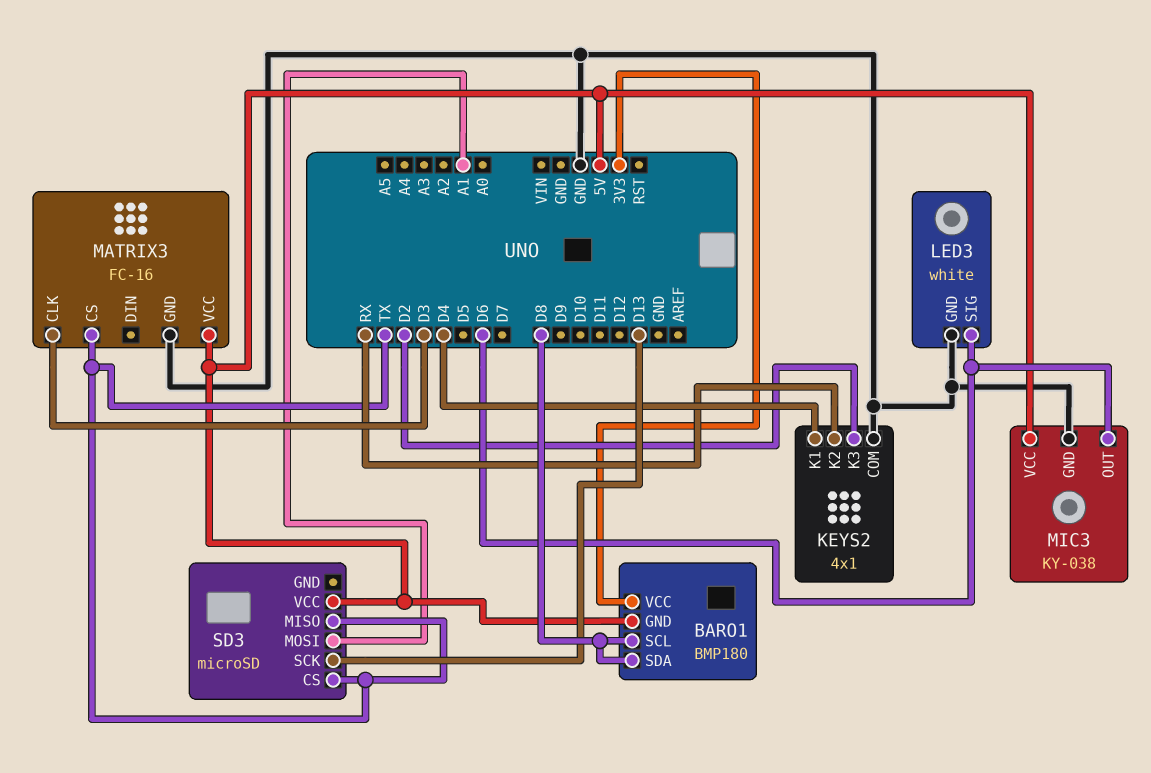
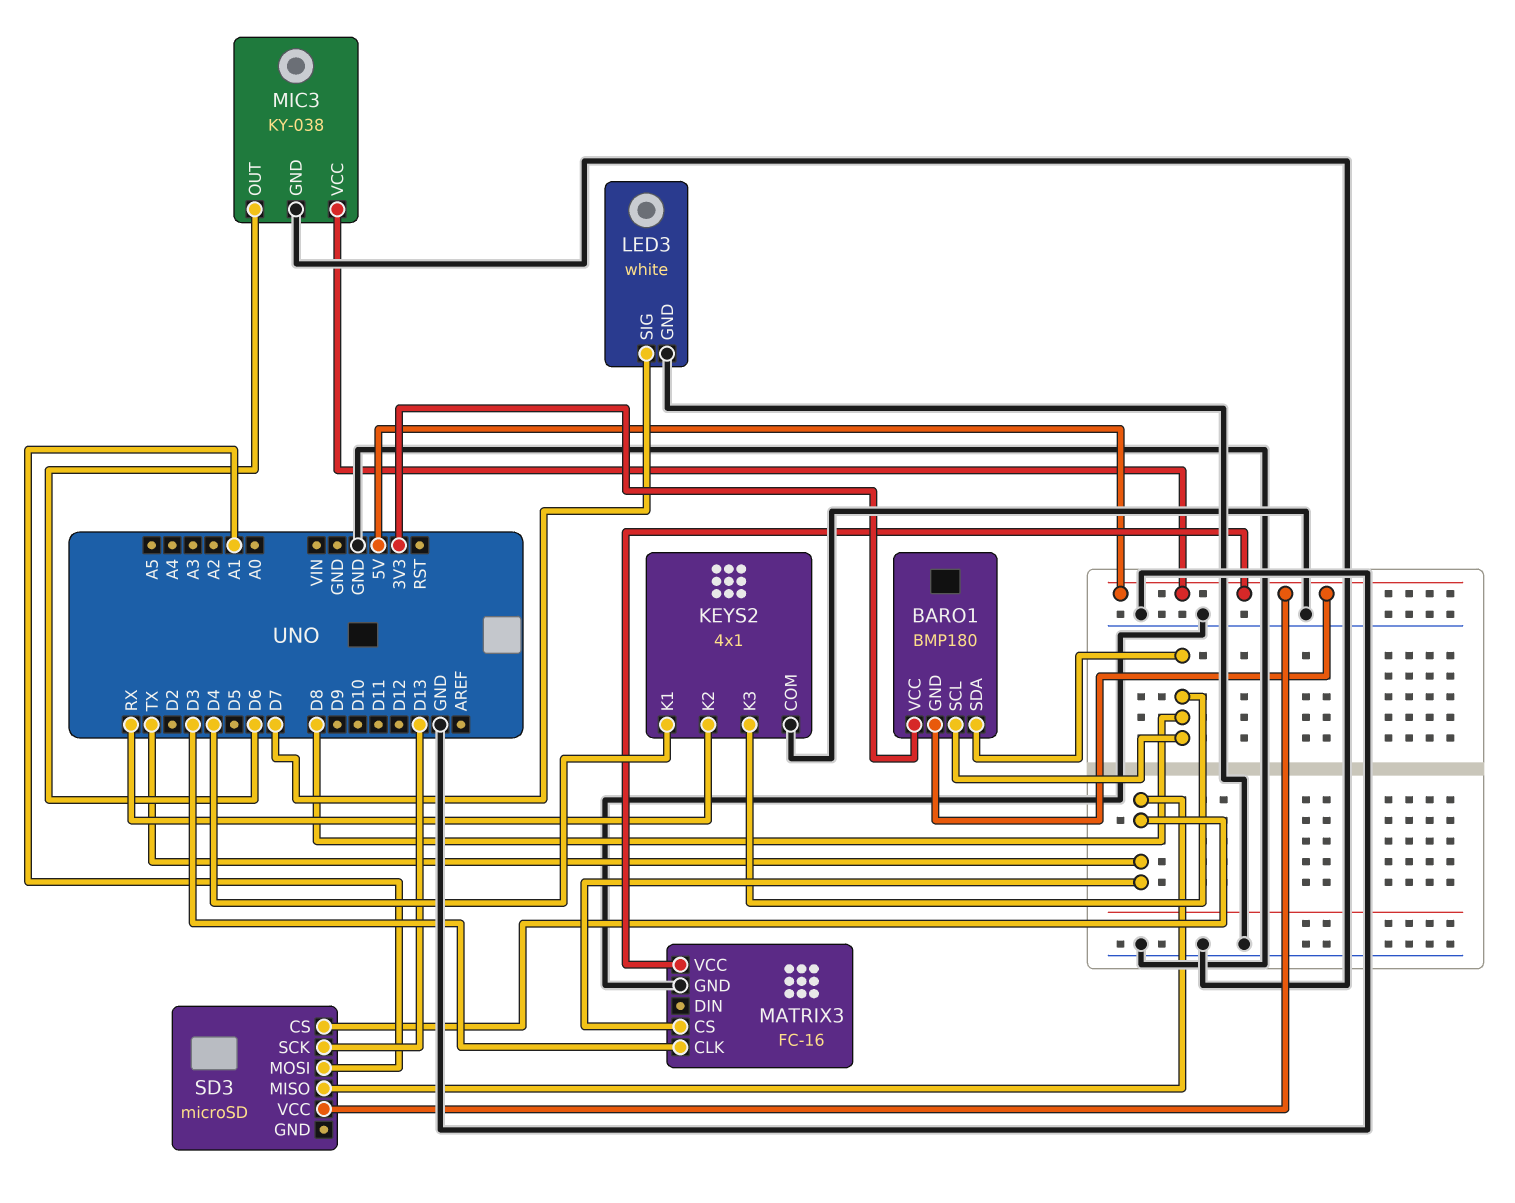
KEYS2 pin K3: D2 -> D8
LED3 pin SIG: D6 -> D7

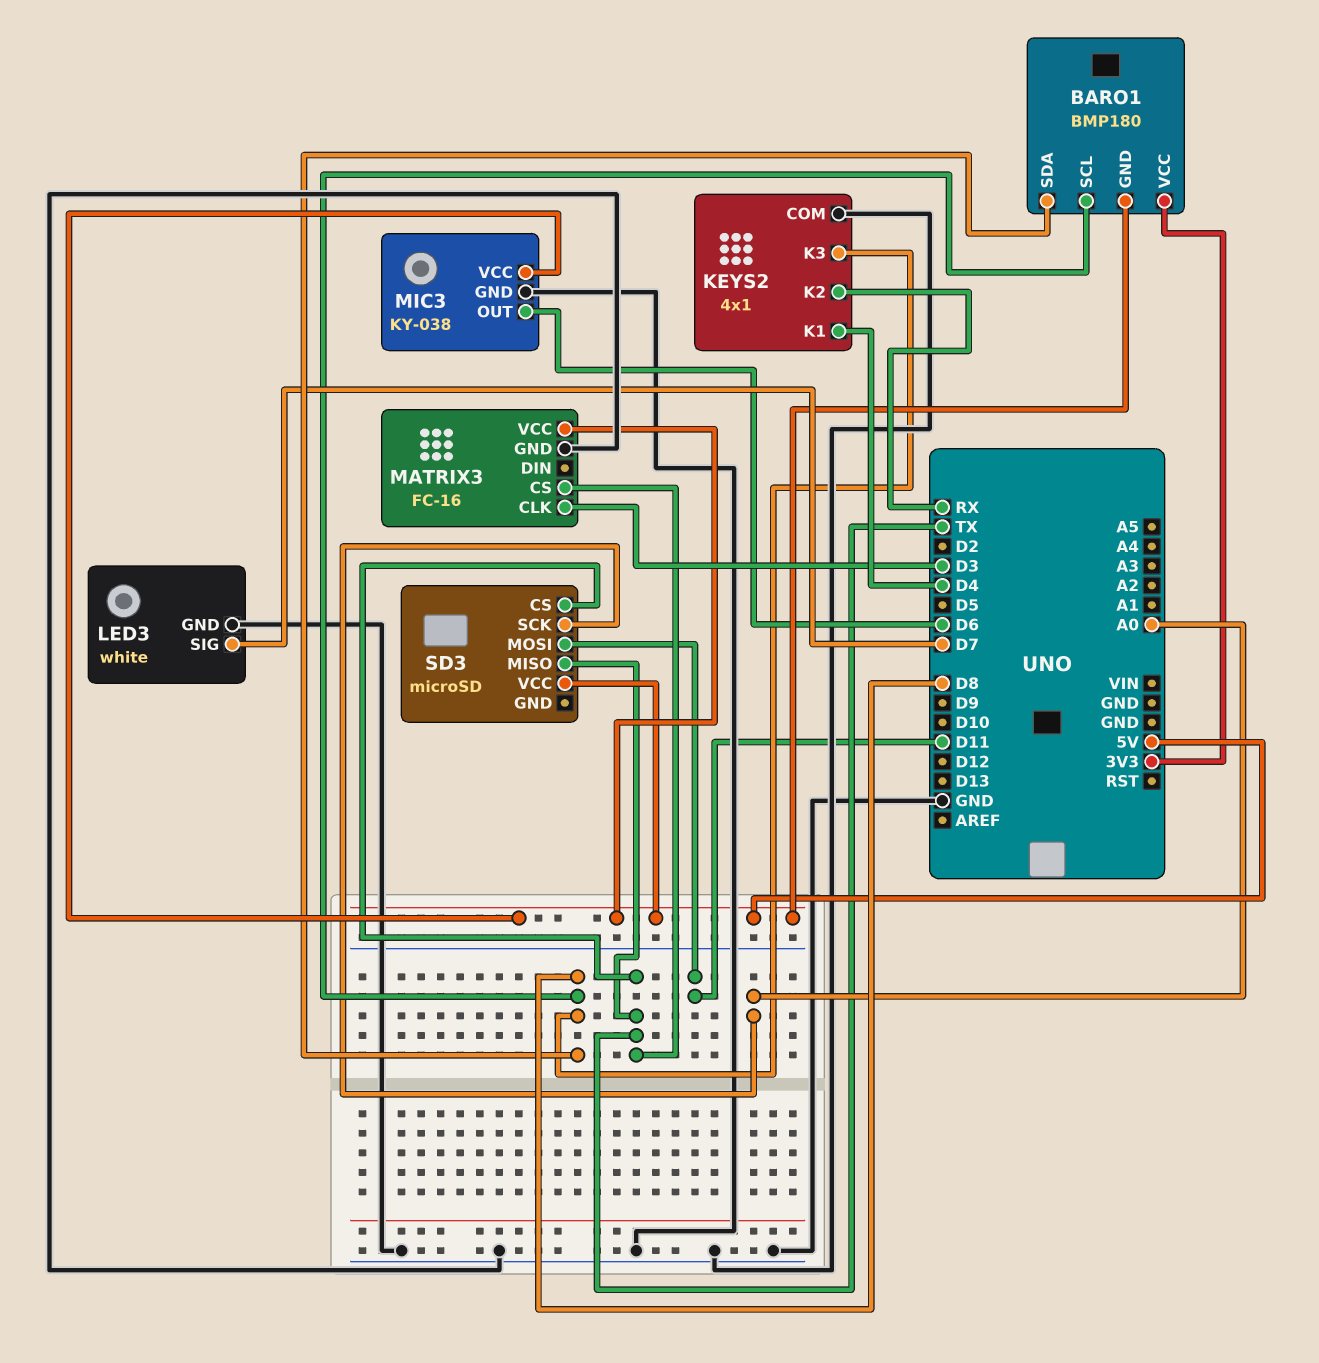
SD3 pin MOSI: A1 -> D11
SD3 pin SCK: D13 -> A0

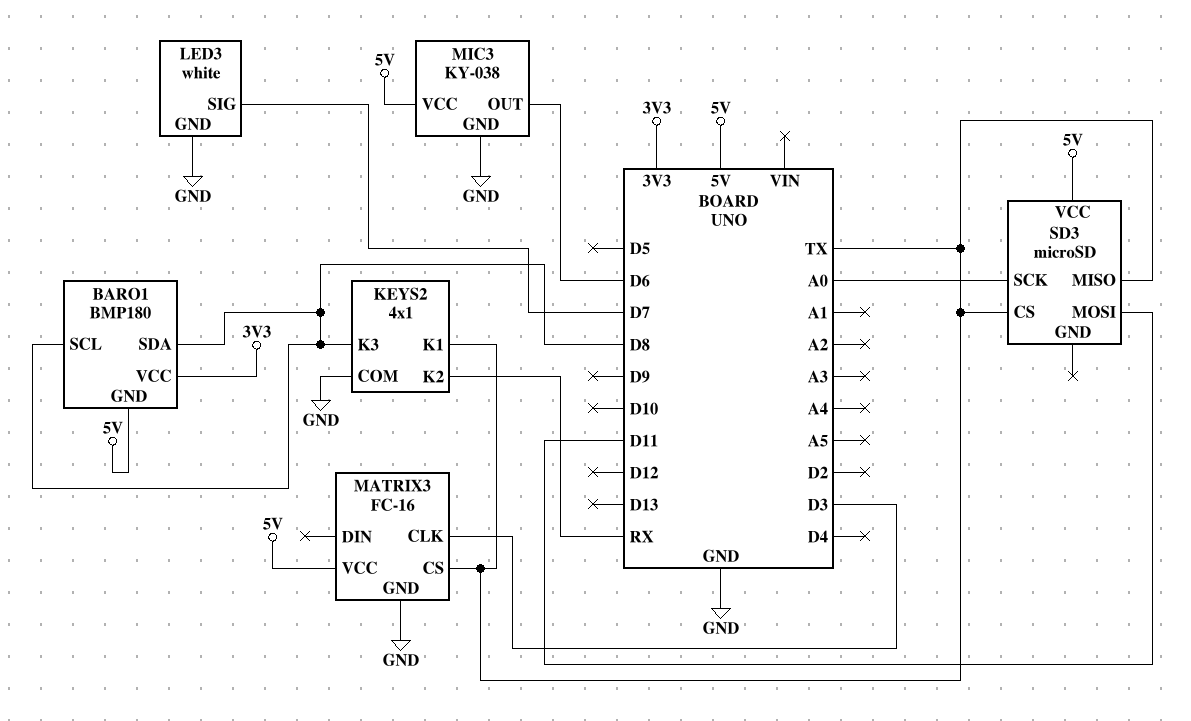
KEYS2 pin K1: D4 -> TX

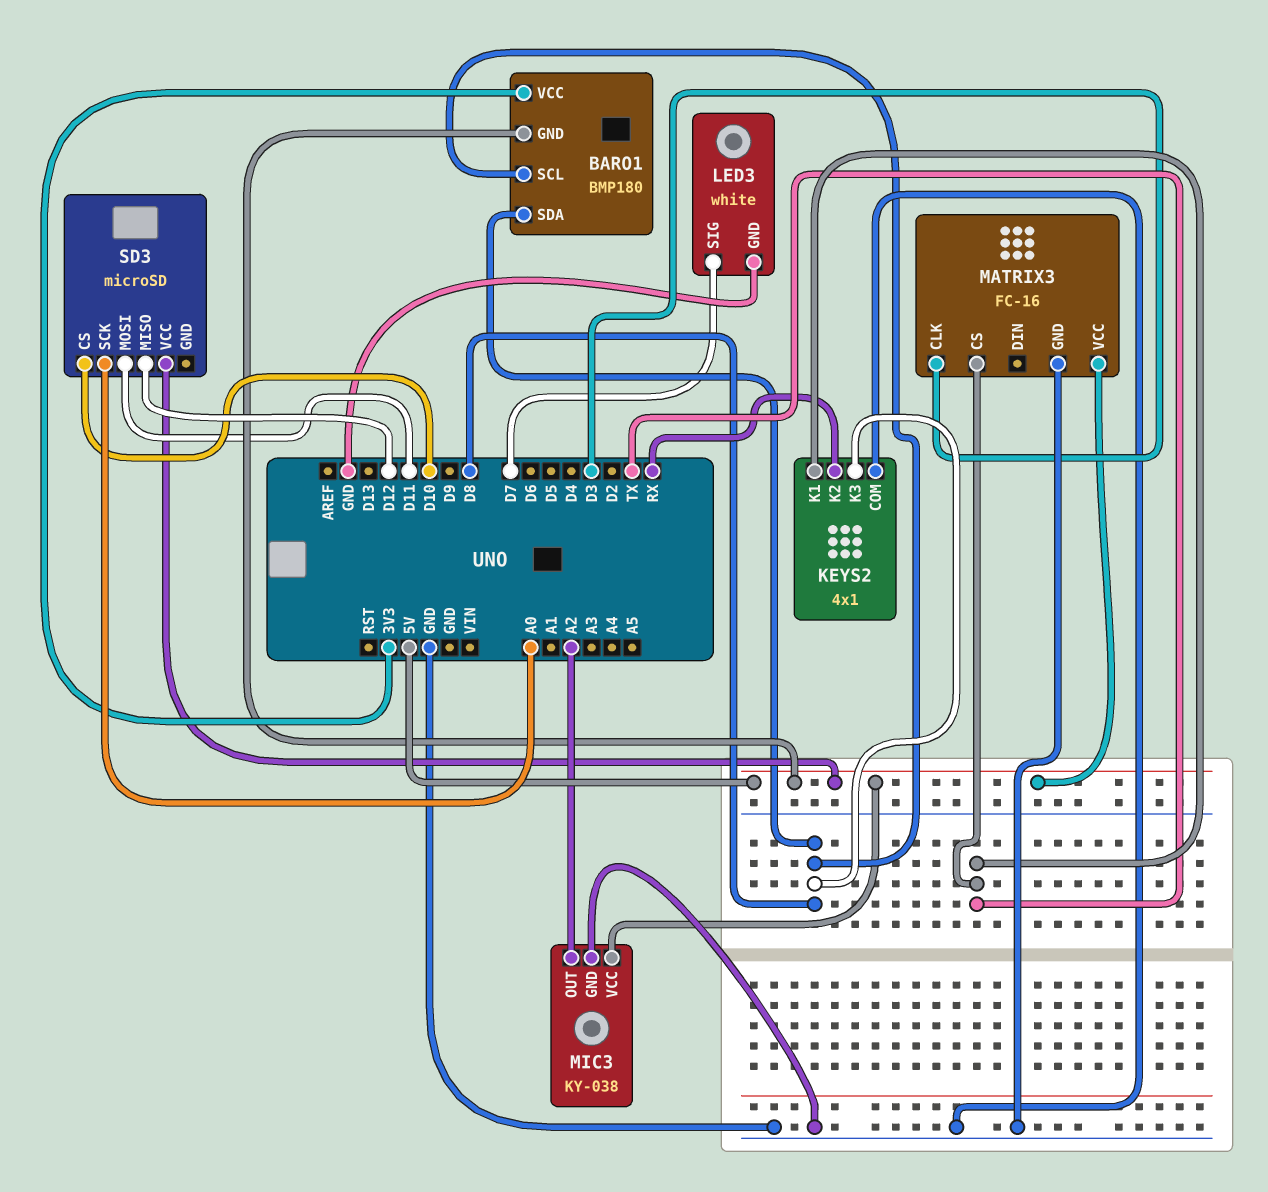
MIC3 pin OUT: D6 -> A2
SD3 pin CS: TX -> D10
SD3 pin MISO: TX -> D12

